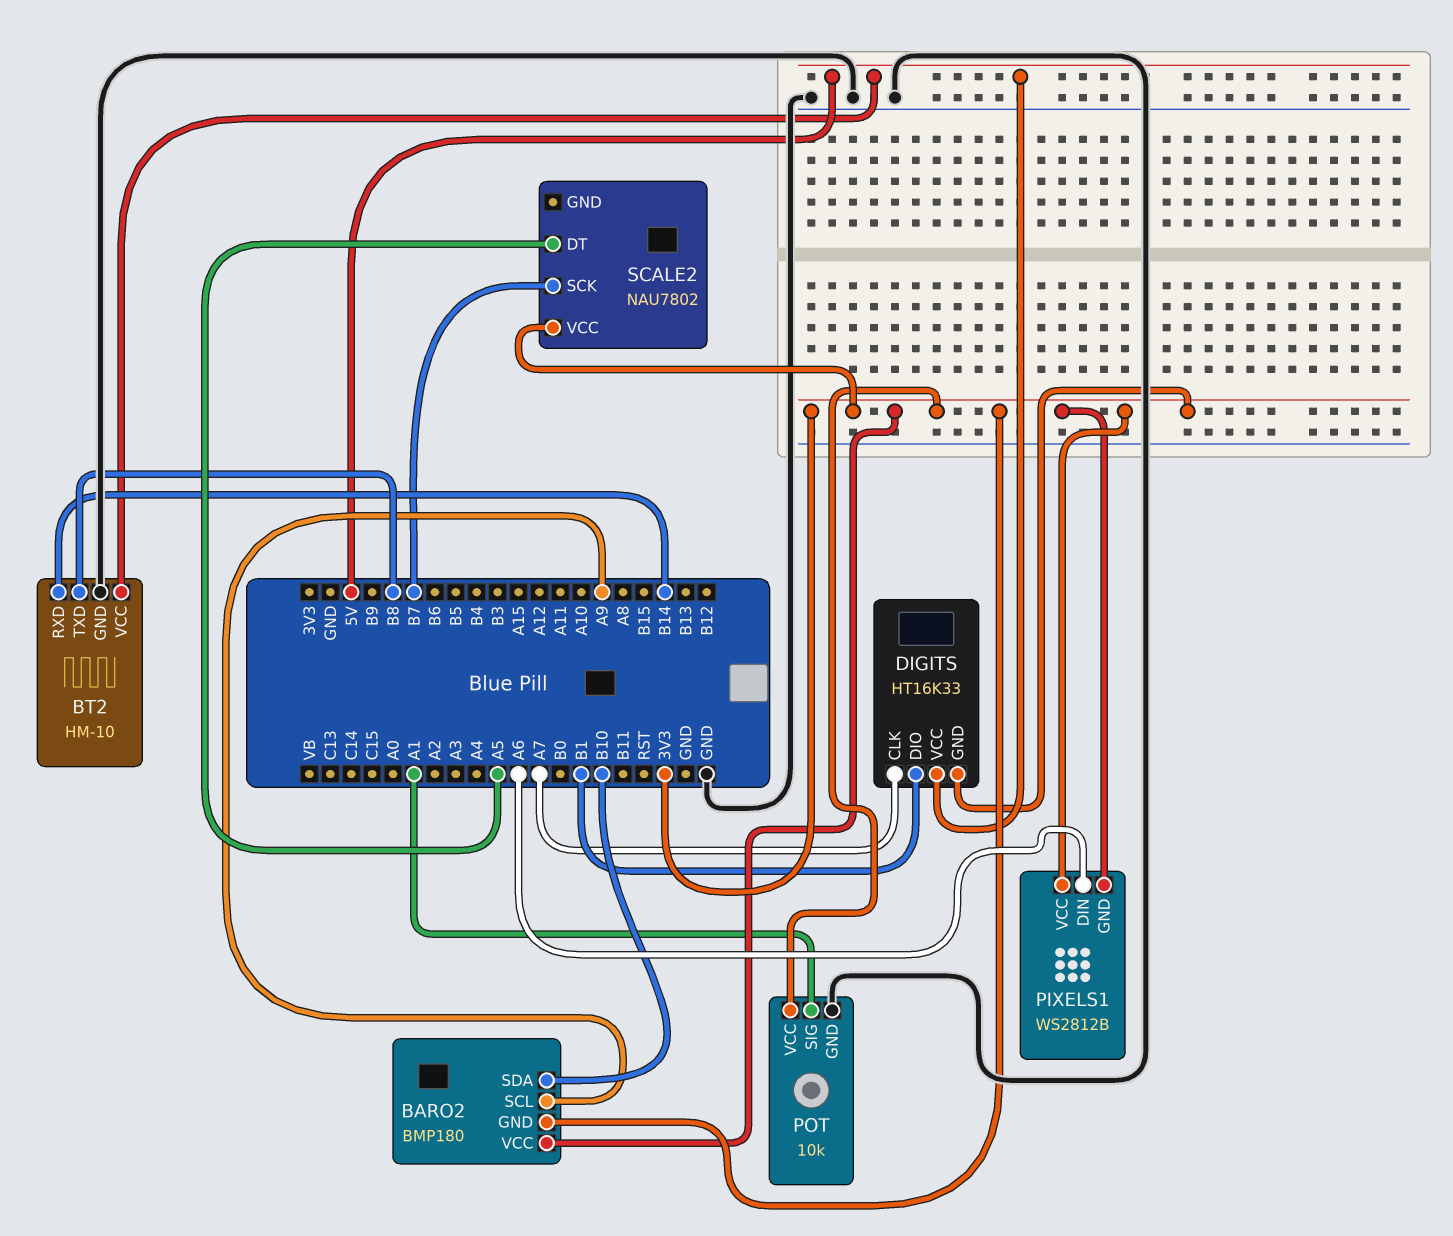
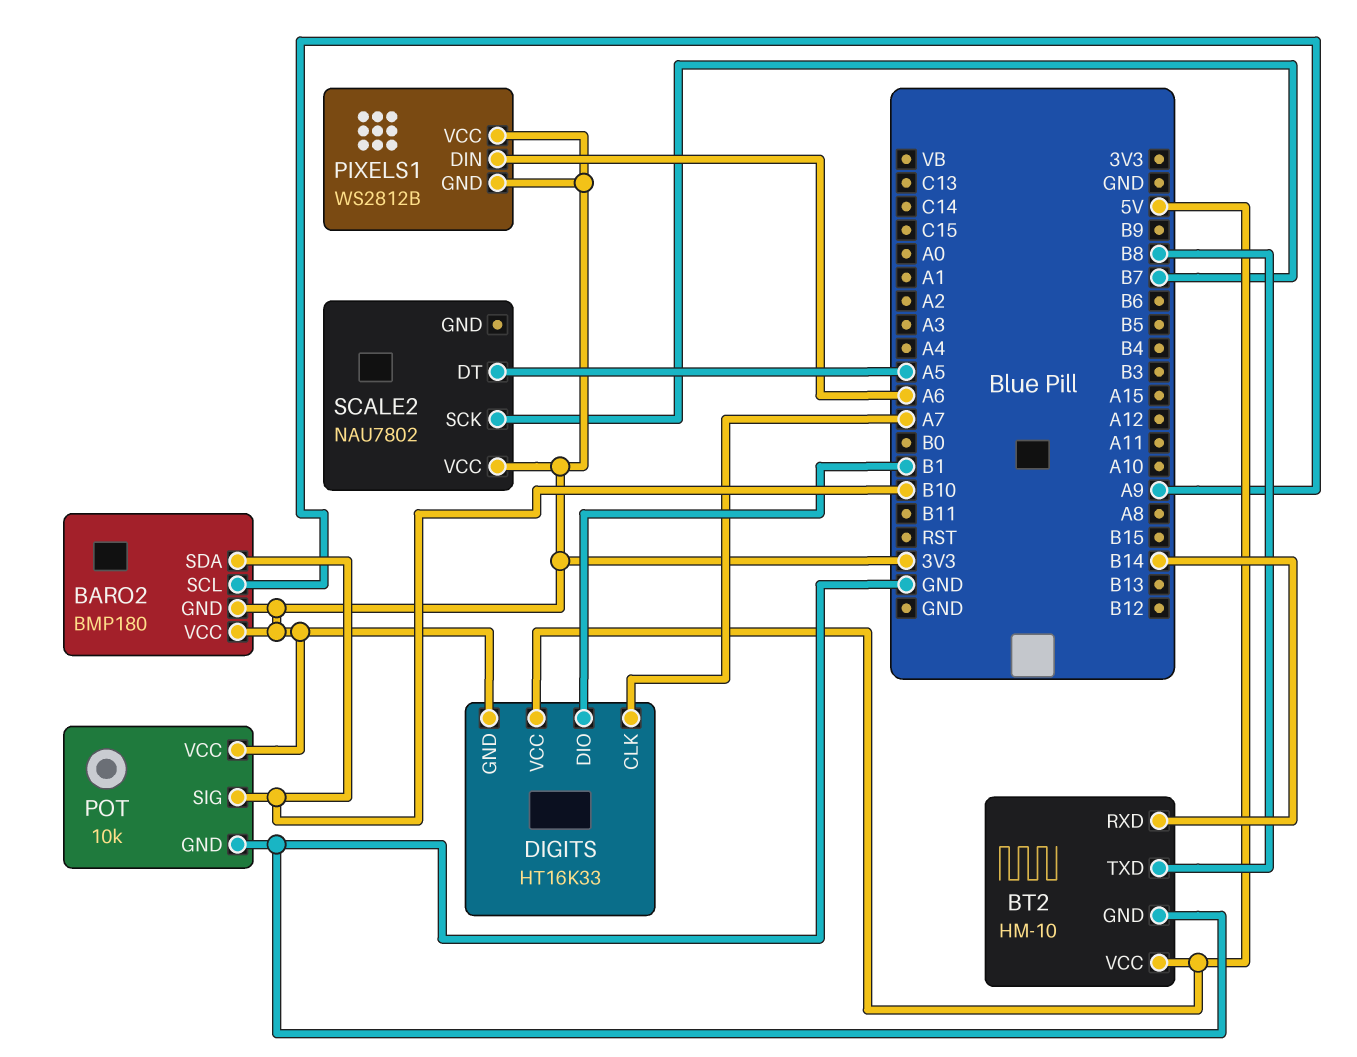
POT pin SIG: A1 -> B10

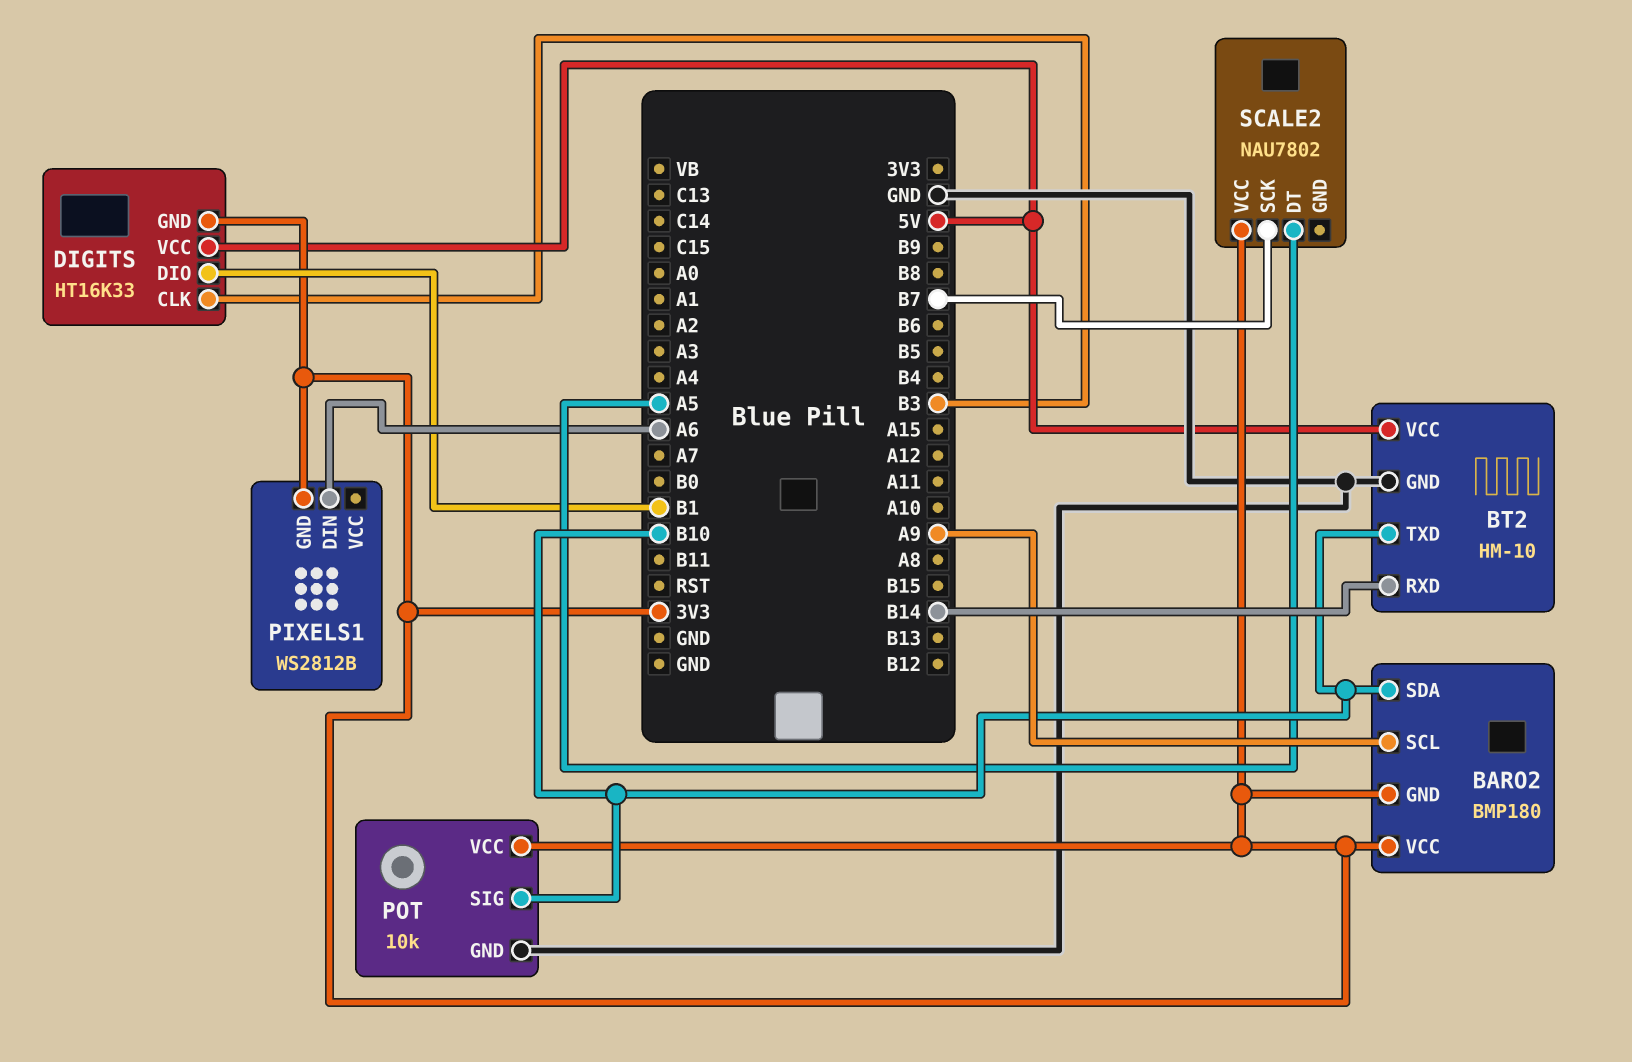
BT2 pin TXD: B8 -> B10
DIGITS pin CLK: A7 -> B3
PIXELS1 pin VCC: 3V3 -> none

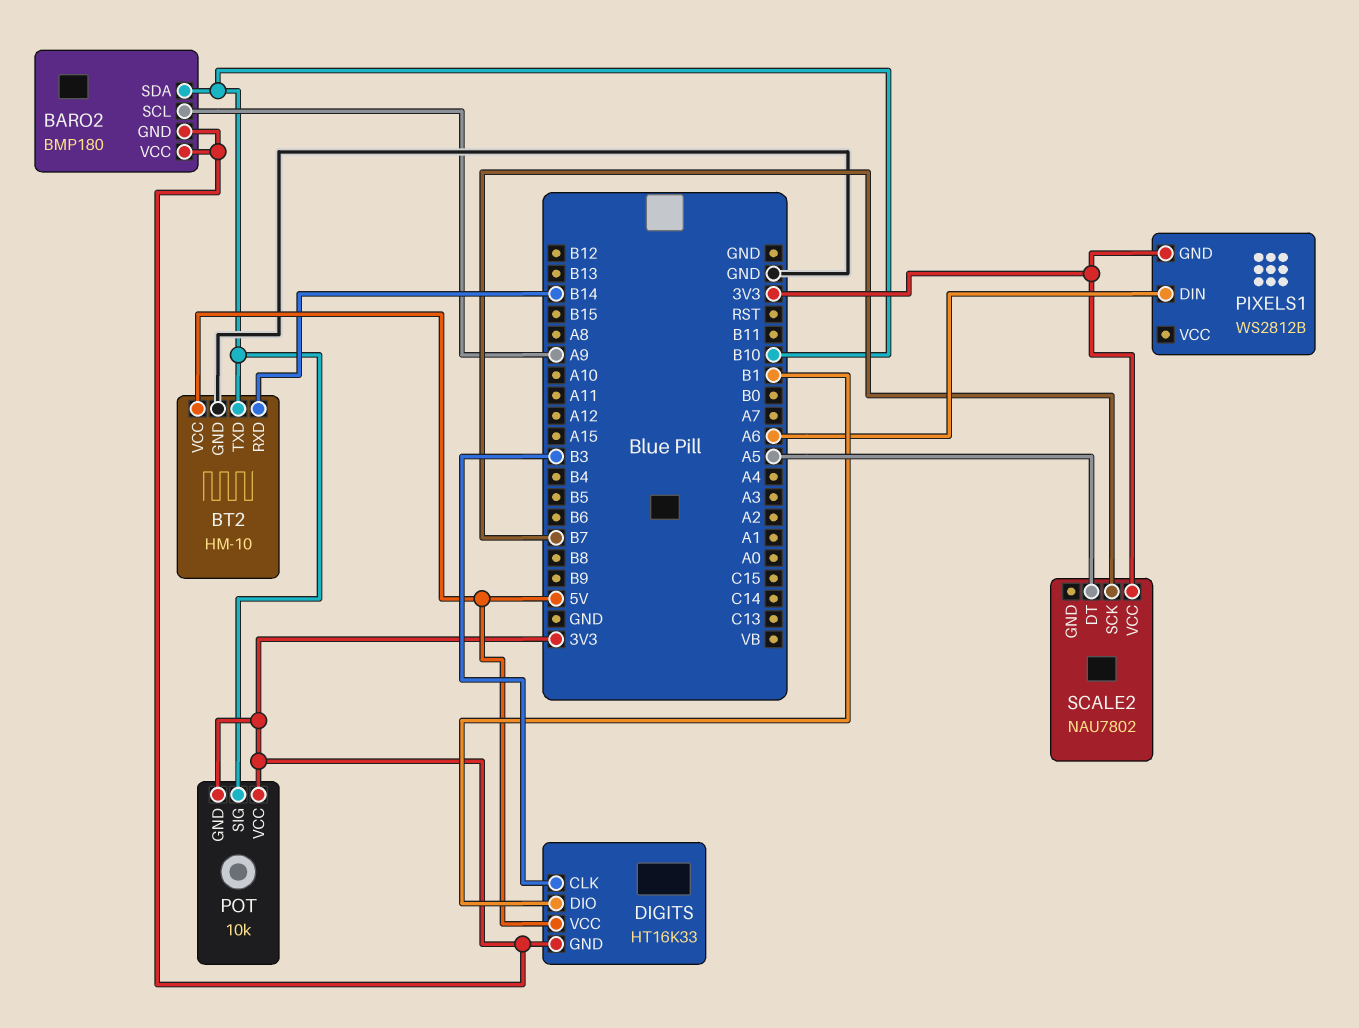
POT pin GND: GND -> 3V3

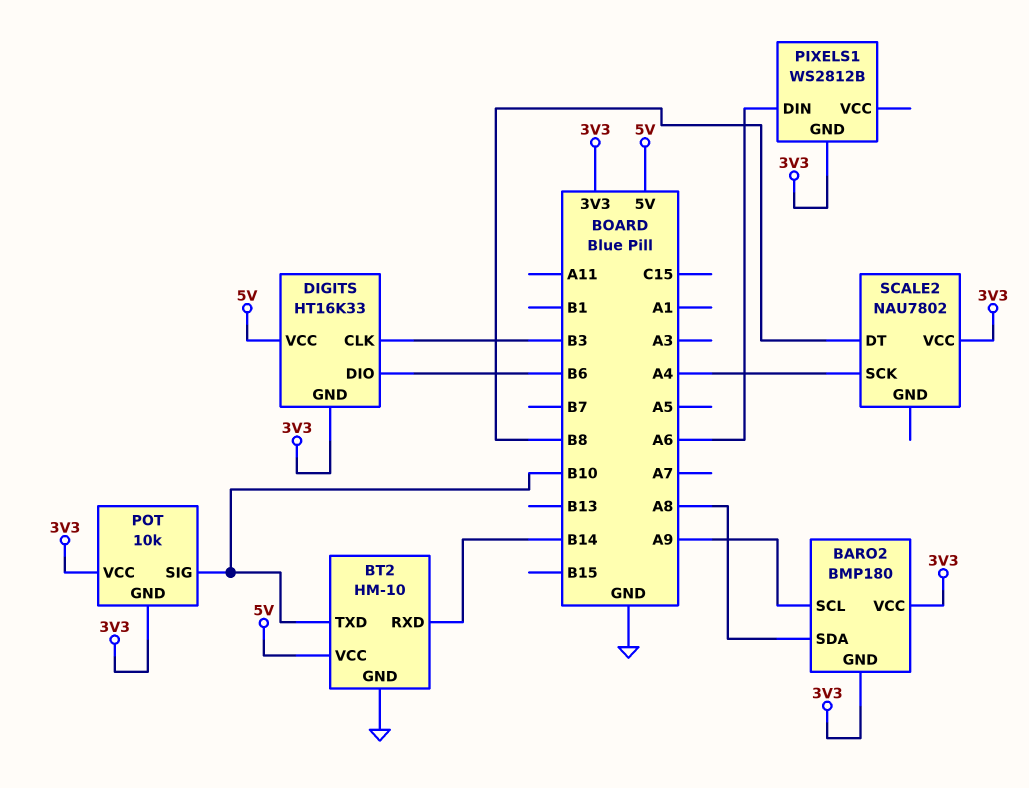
BARO2 pin SDA: B10 -> A8
DIGITS pin DIO: B1 -> B6
SCALE2 pin DT: A5 -> B8
SCALE2 pin SCK: B7 -> A4

